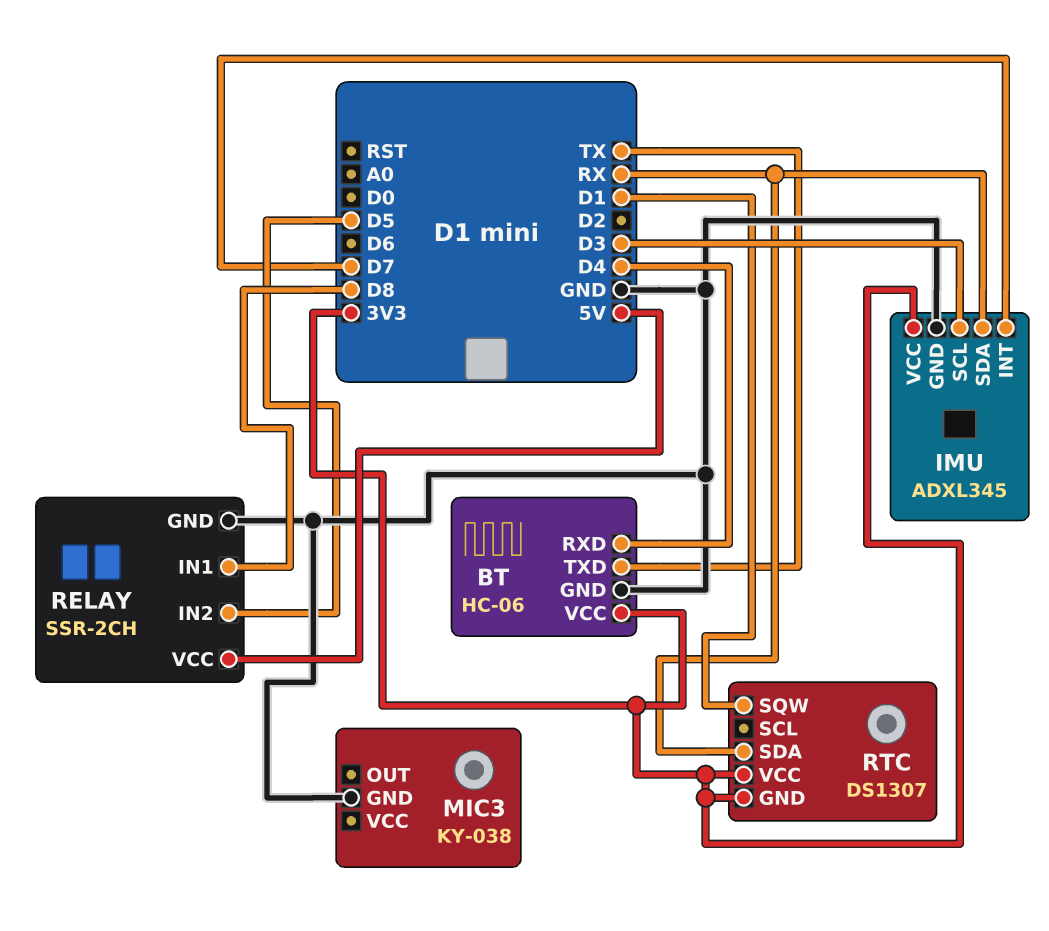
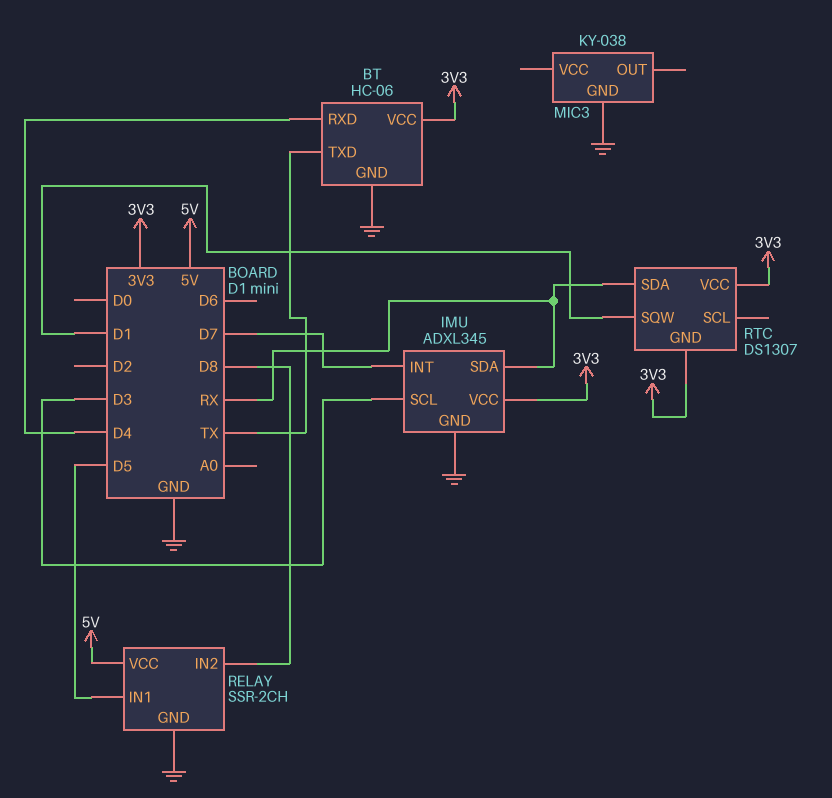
RELAY pin IN1: D8 -> D5
RELAY pin IN2: D5 -> D8

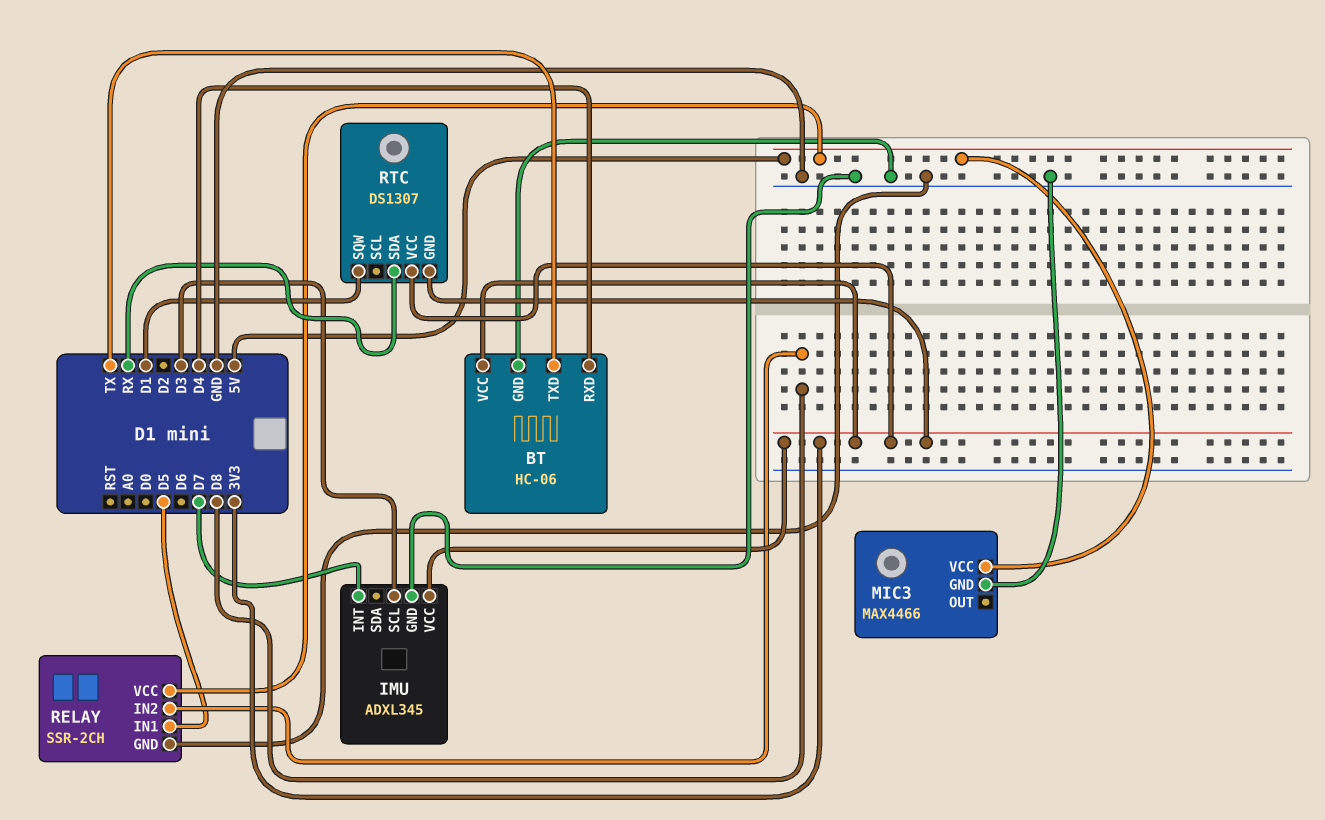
IMU pin SDA: RX -> none
MIC3: KY-038 -> MAX4466
MIC3 pin VCC: none -> 5V

